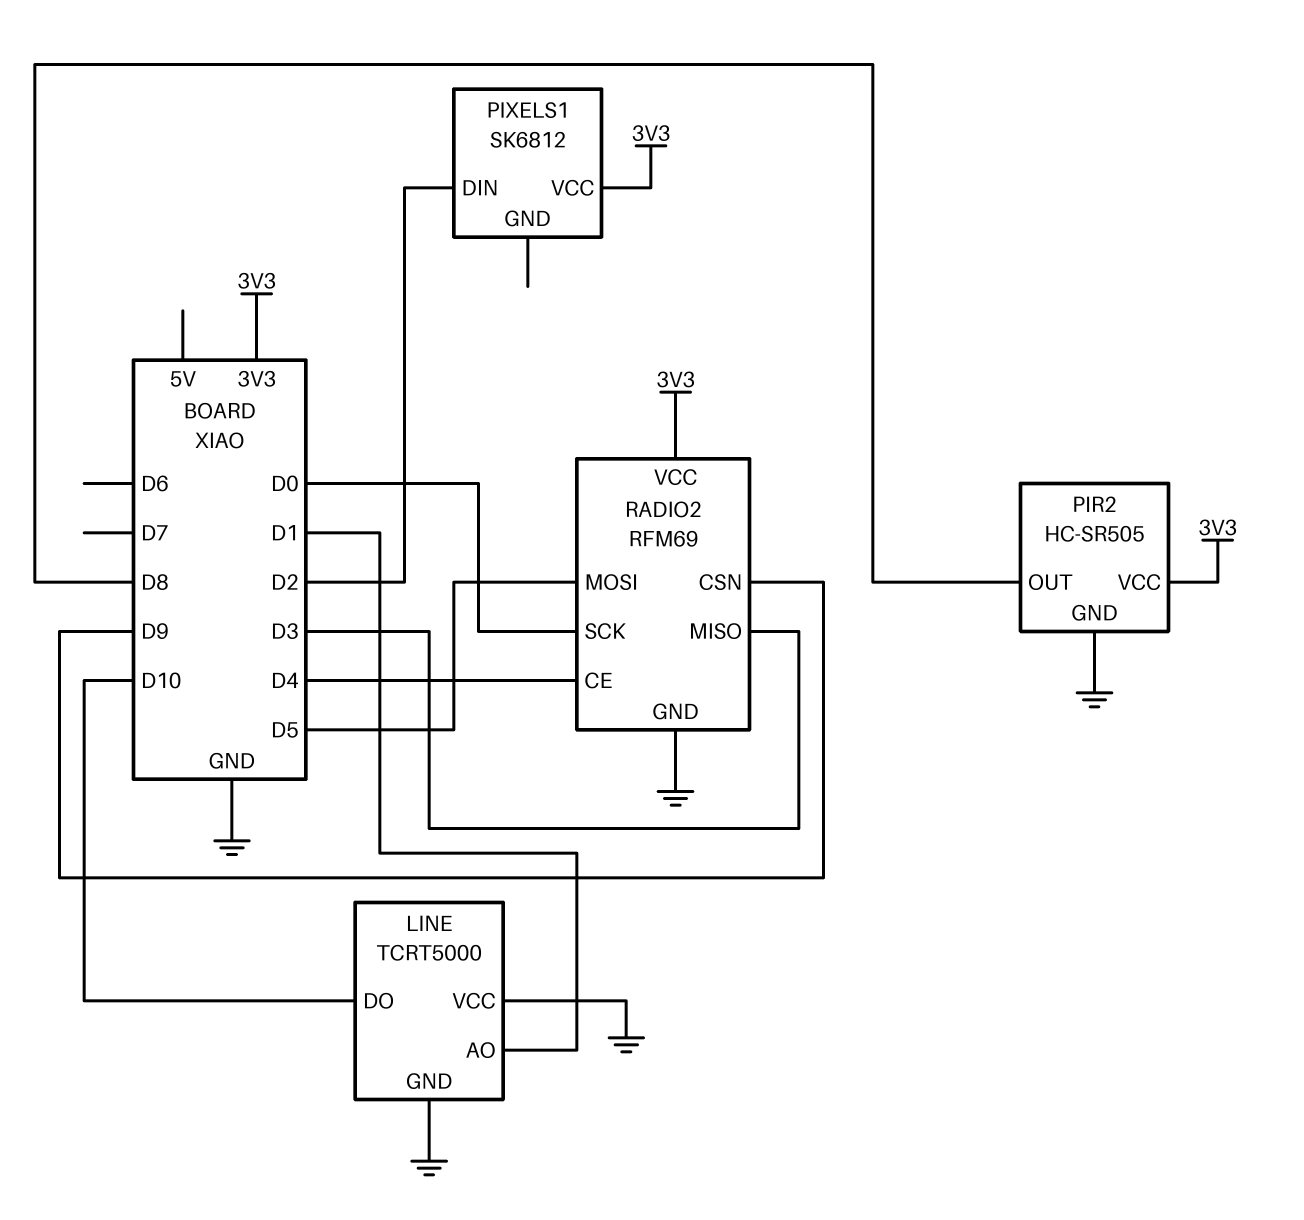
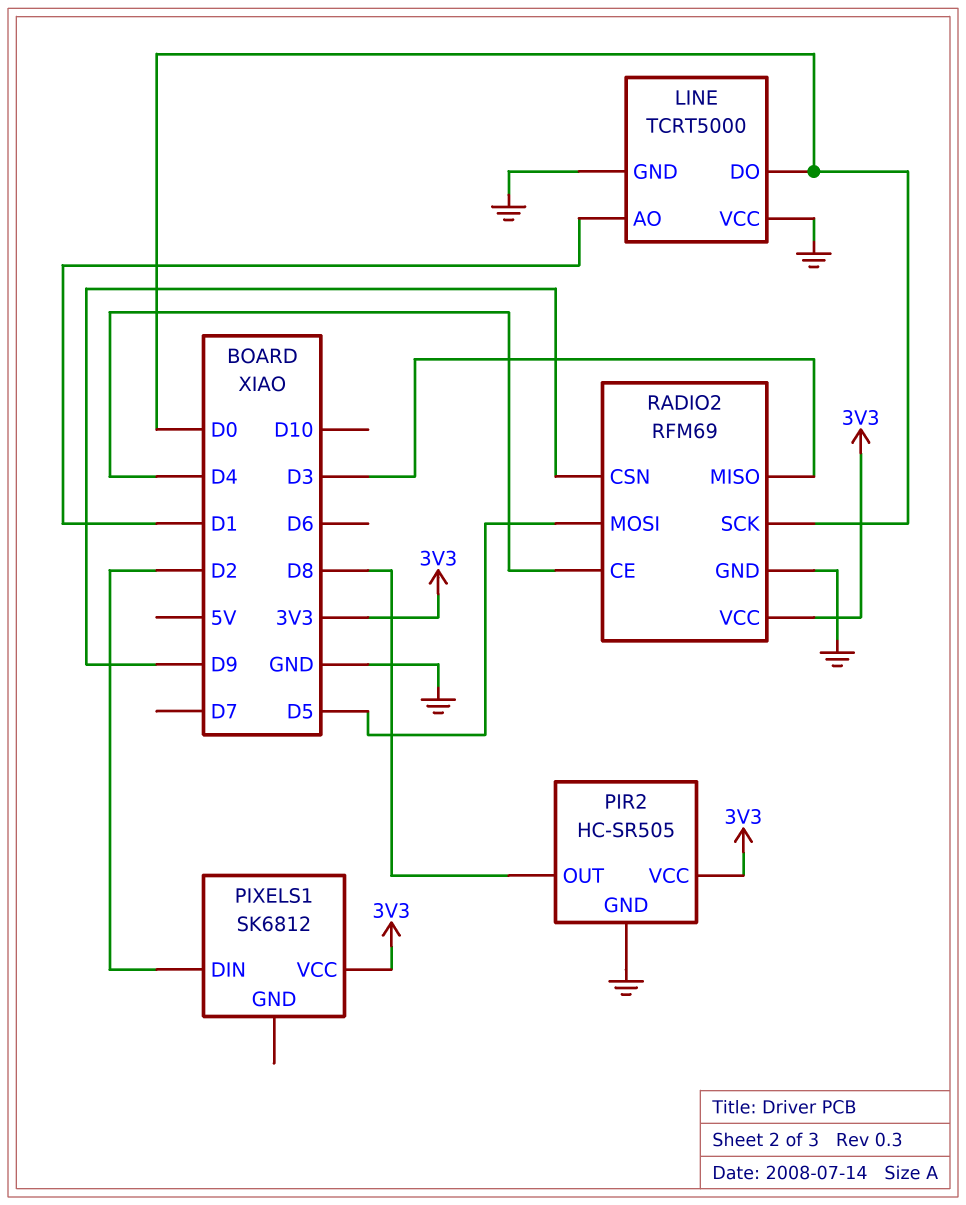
LINE pin DO: D10 -> D0

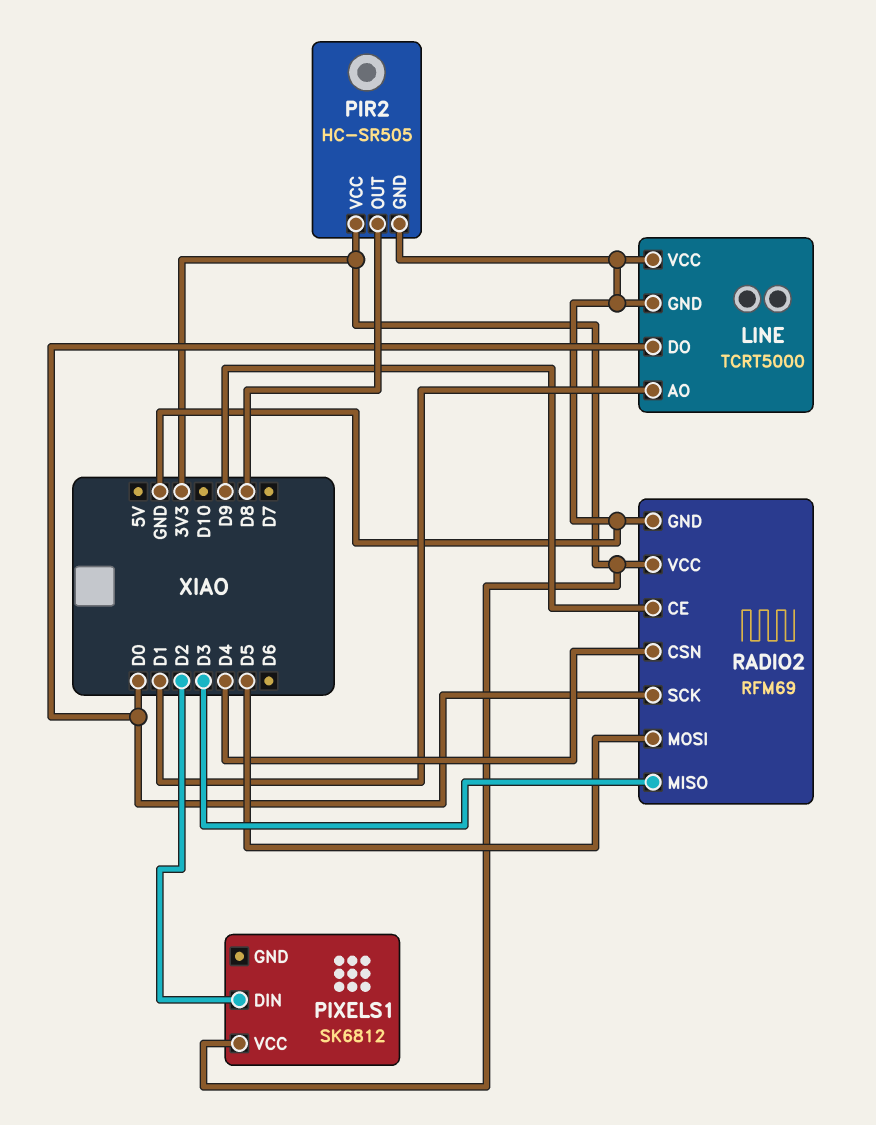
RADIO2 pin CE: D4 -> D9
RADIO2 pin CSN: D9 -> D4

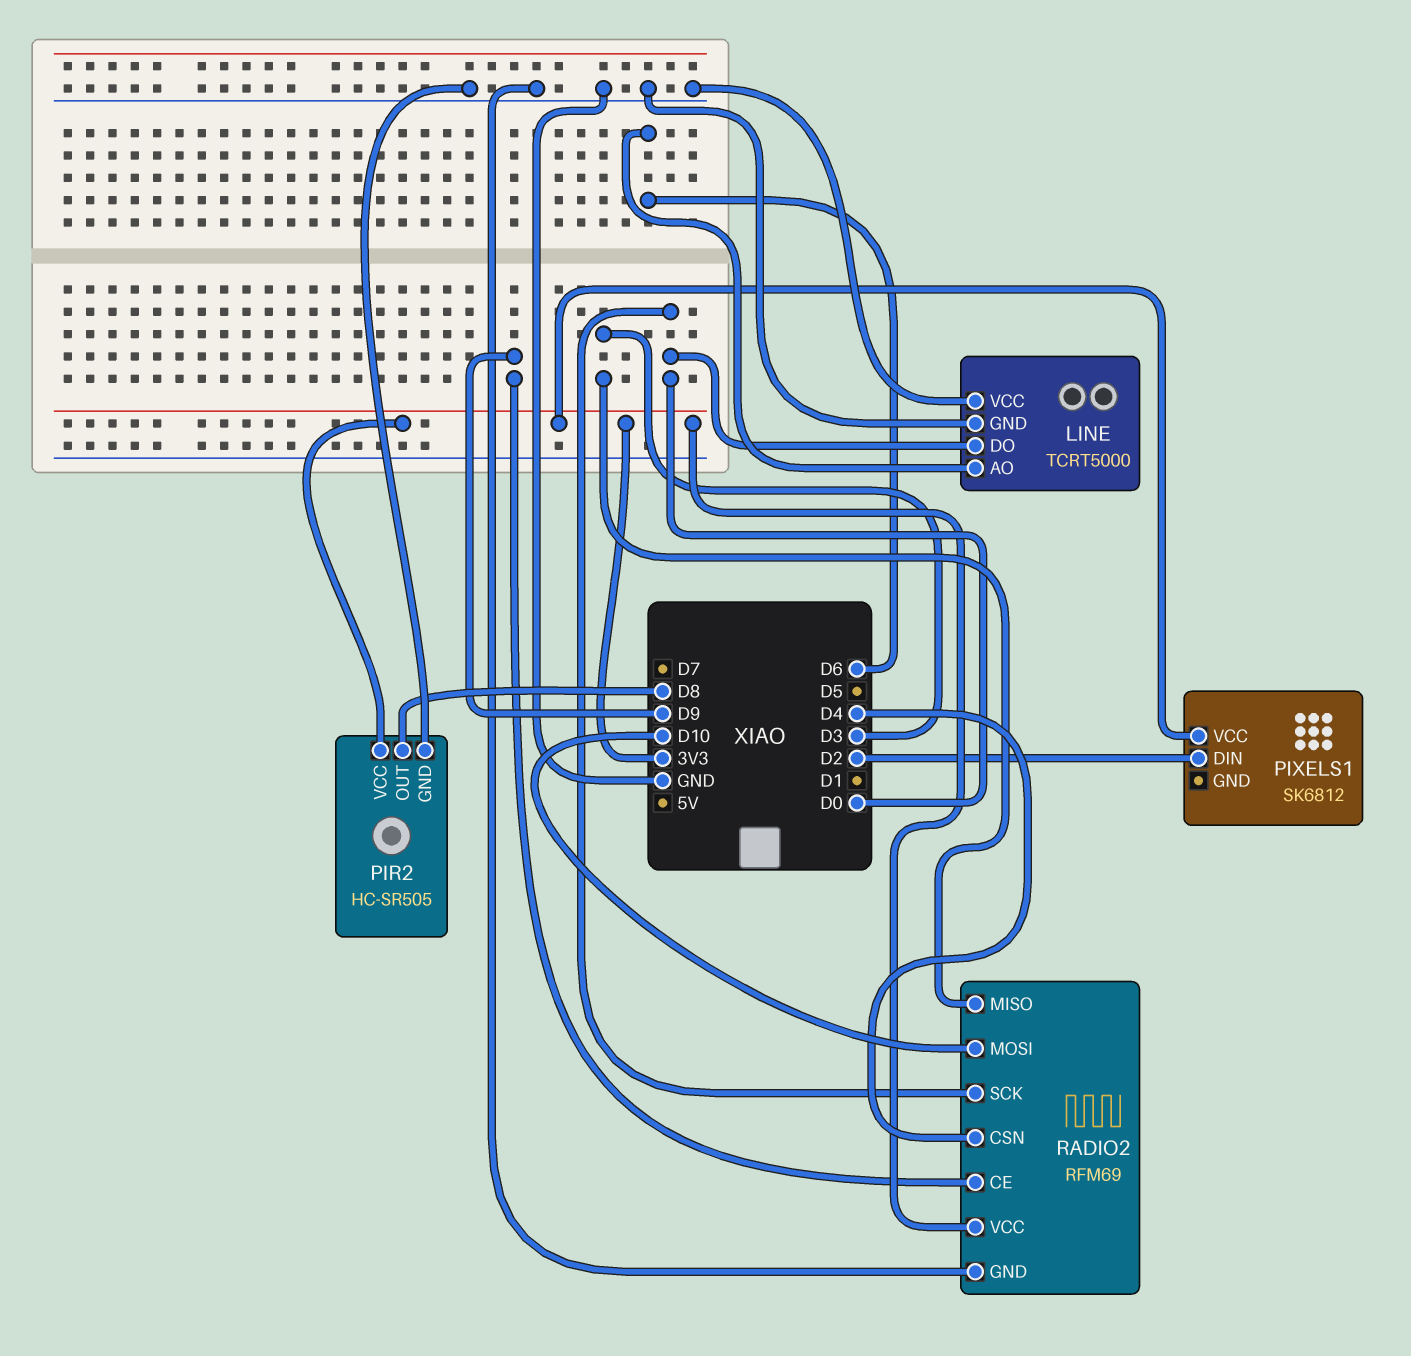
LINE pin AO: D1 -> D6
RADIO2 pin MOSI: D5 -> D10

